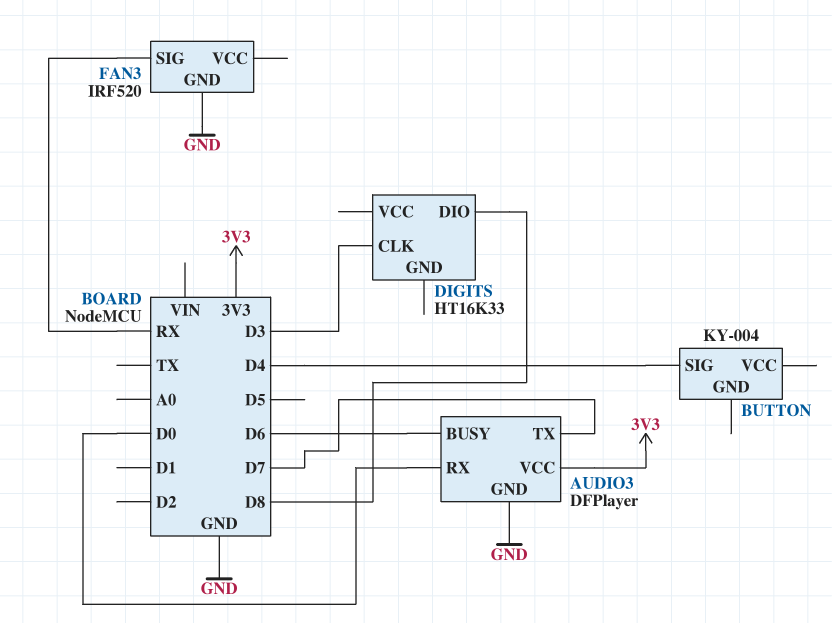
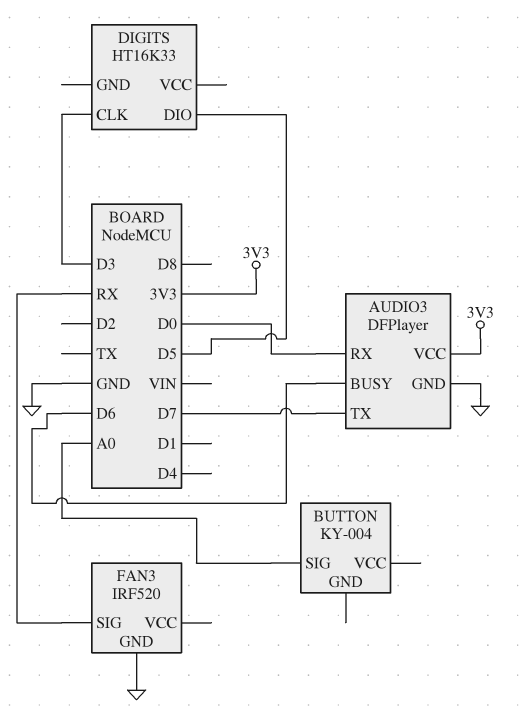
BUTTON pin SIG: D4 -> A0
DIGITS pin DIO: D8 -> D5

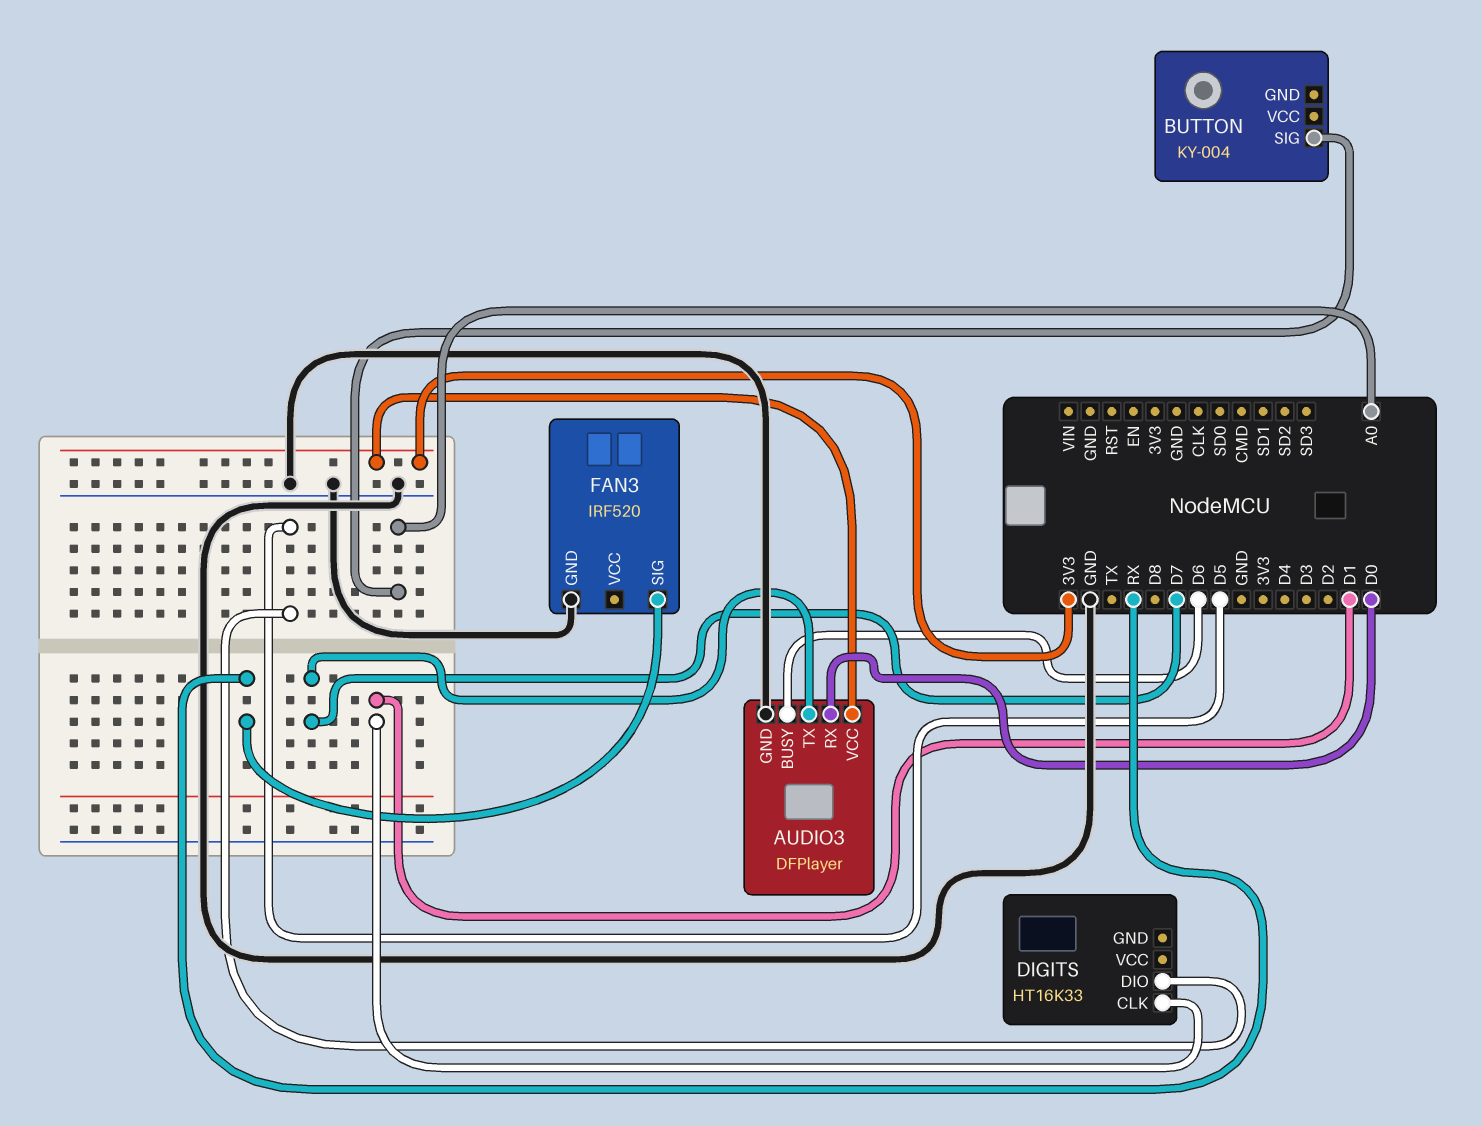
DIGITS pin CLK: D3 -> D1

